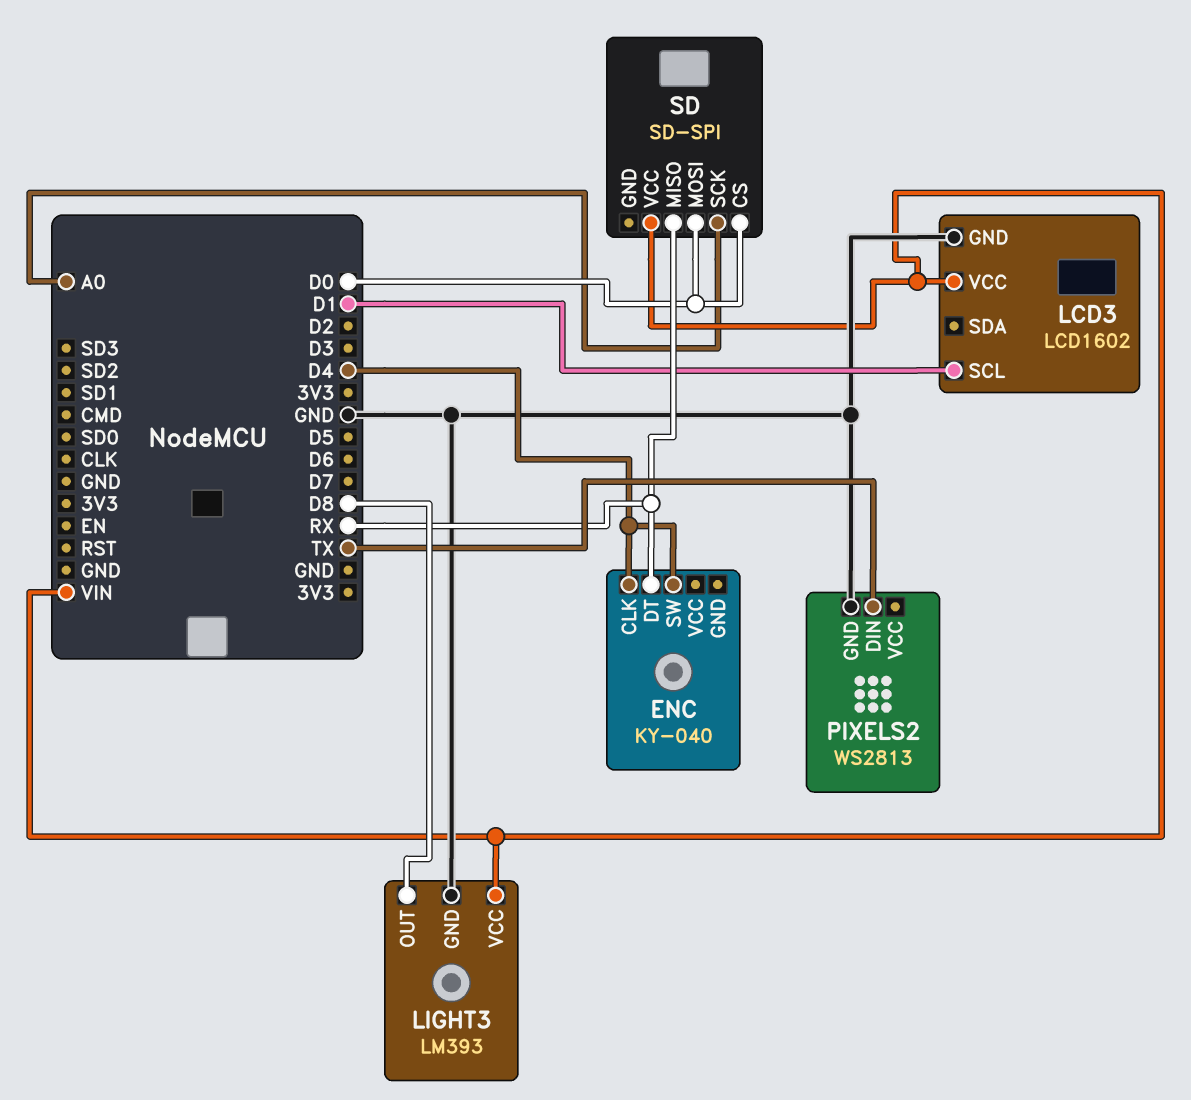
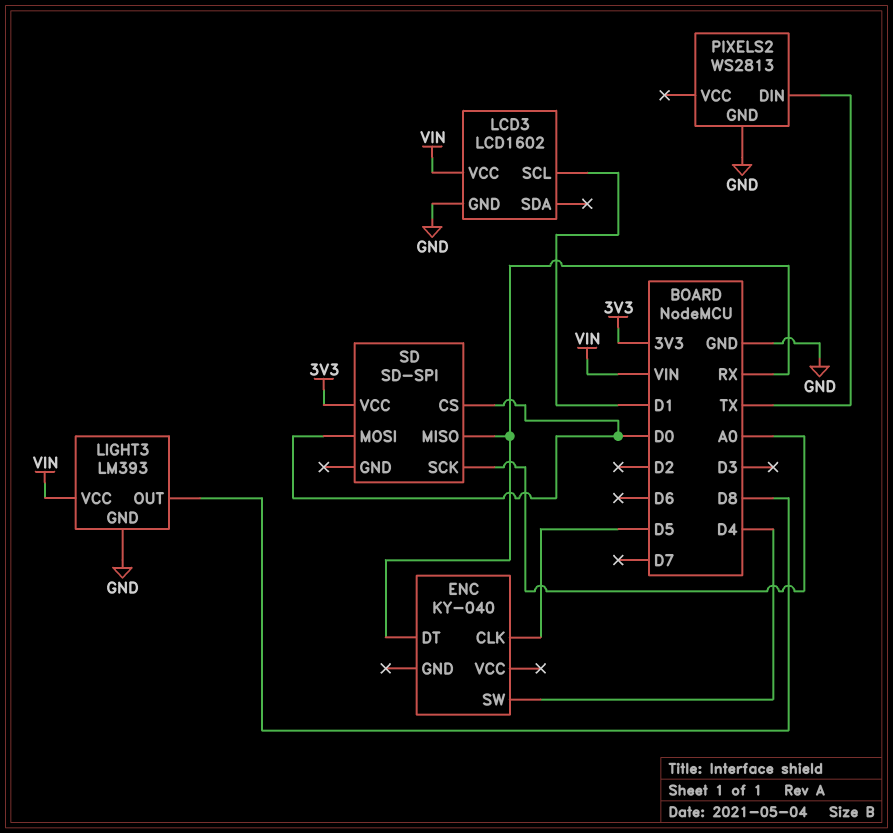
ENC pin CLK: D4 -> D5
SD pin VCC: VIN -> 3V3

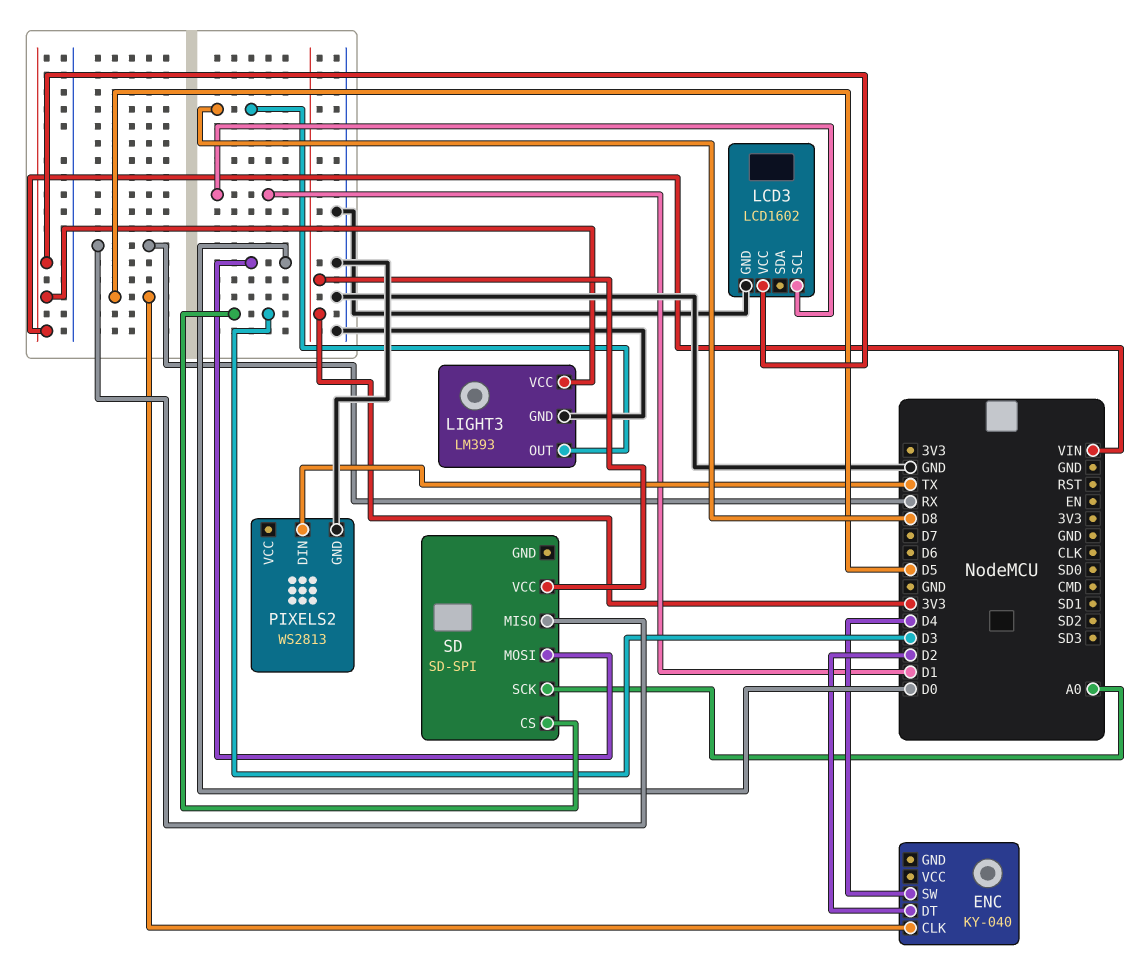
ENC pin DT: RX -> D2
SD pin CS: D0 -> D3

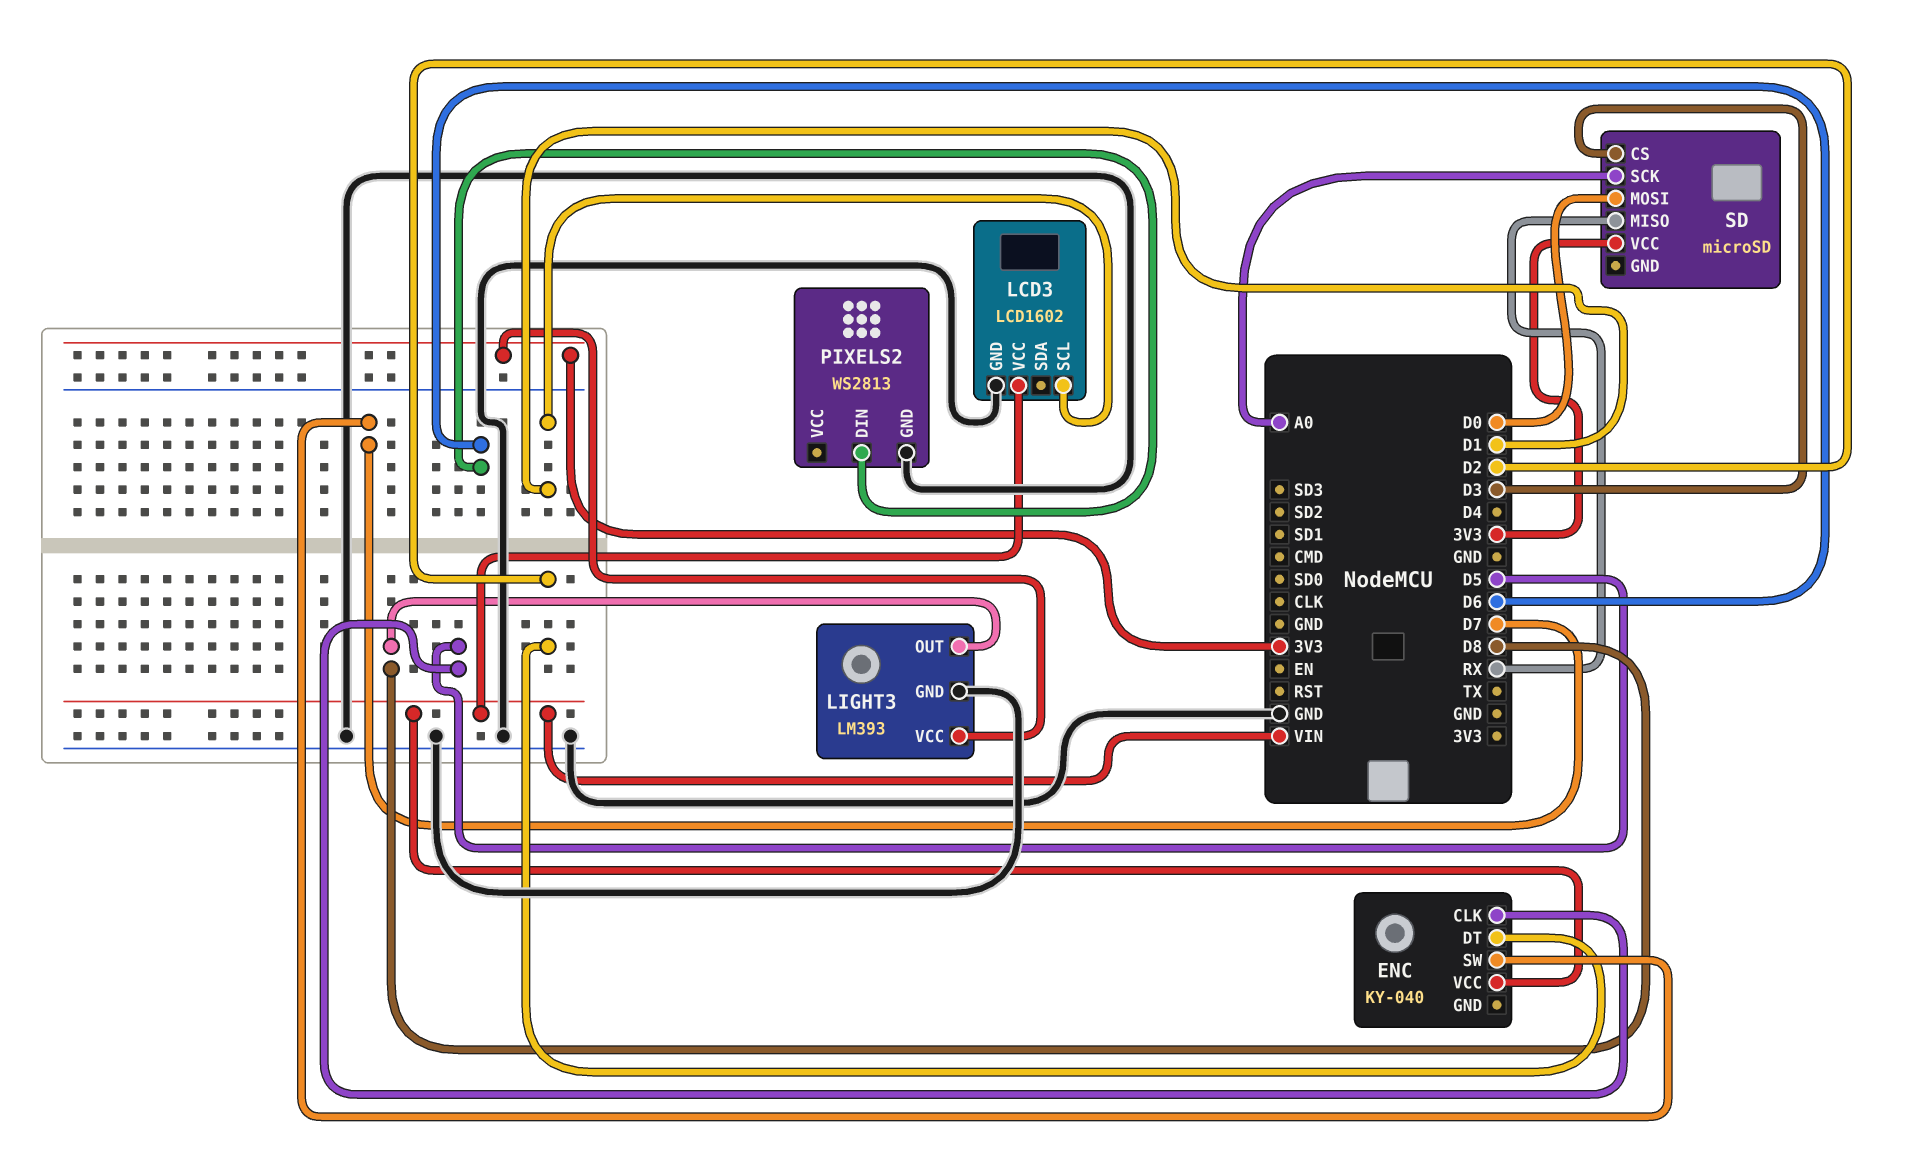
ENC pin SW: D4 -> D7
ENC pin VCC: none -> VIN
LIGHT3 pin VCC: VIN -> 3V3
PIXELS2 pin DIN: TX -> D6
SD: SD-SPI -> microSD

